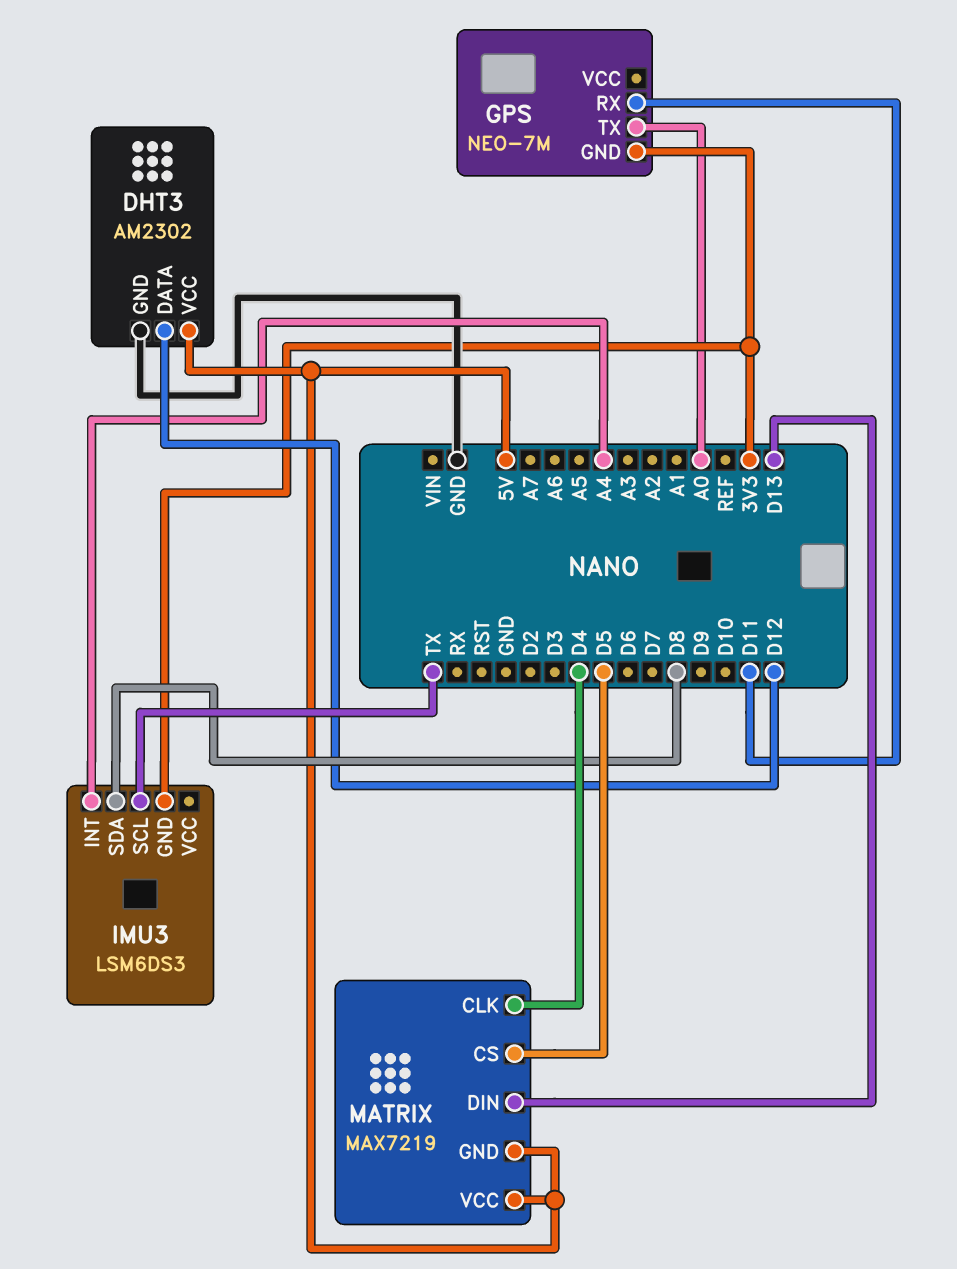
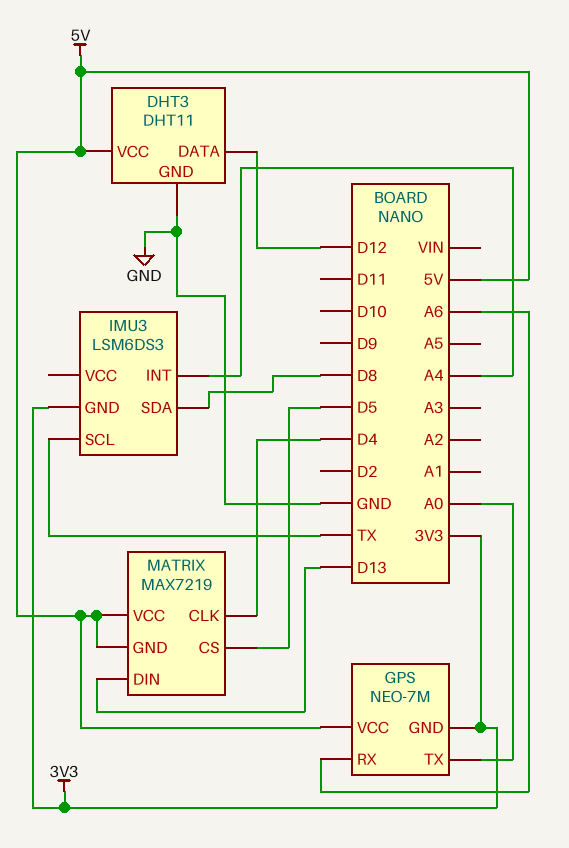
DHT3: AM2302 -> DHT11
GPS pin RX: D11 -> A6
GPS pin VCC: none -> 5V

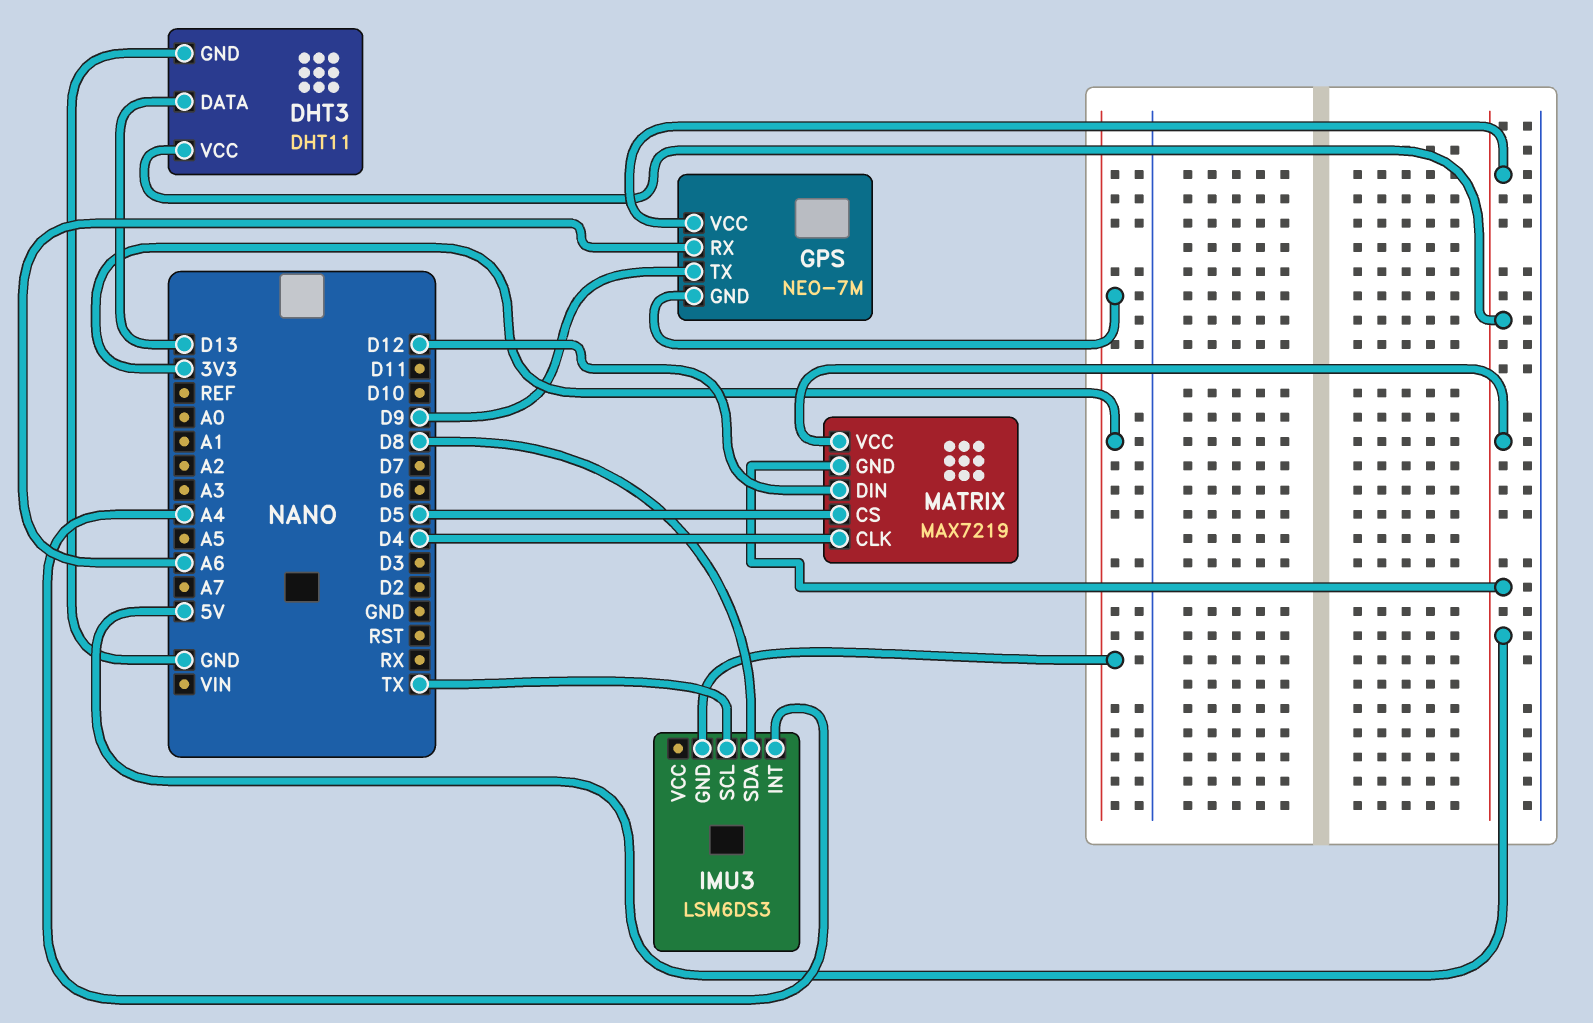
DHT3 pin DATA: D12 -> D13
GPS pin TX: A0 -> D9
MATRIX pin DIN: D13 -> D12

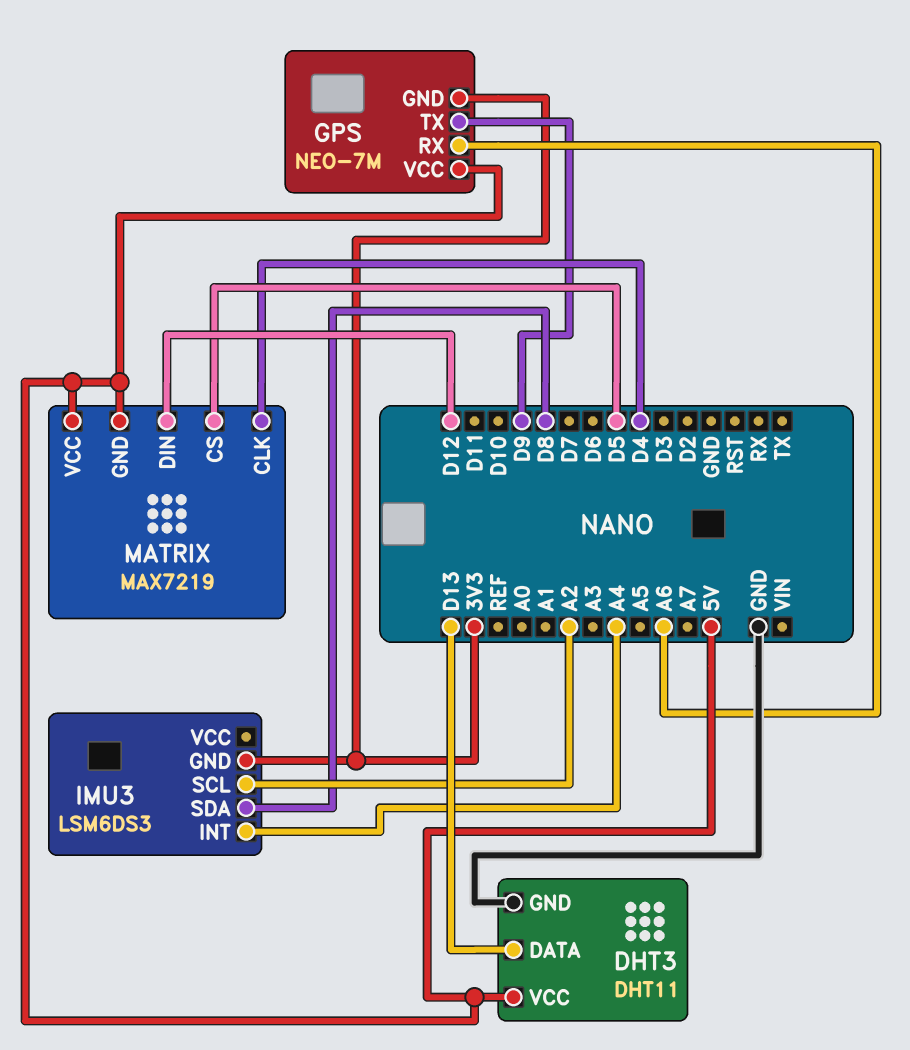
IMU3 pin SCL: TX -> A2

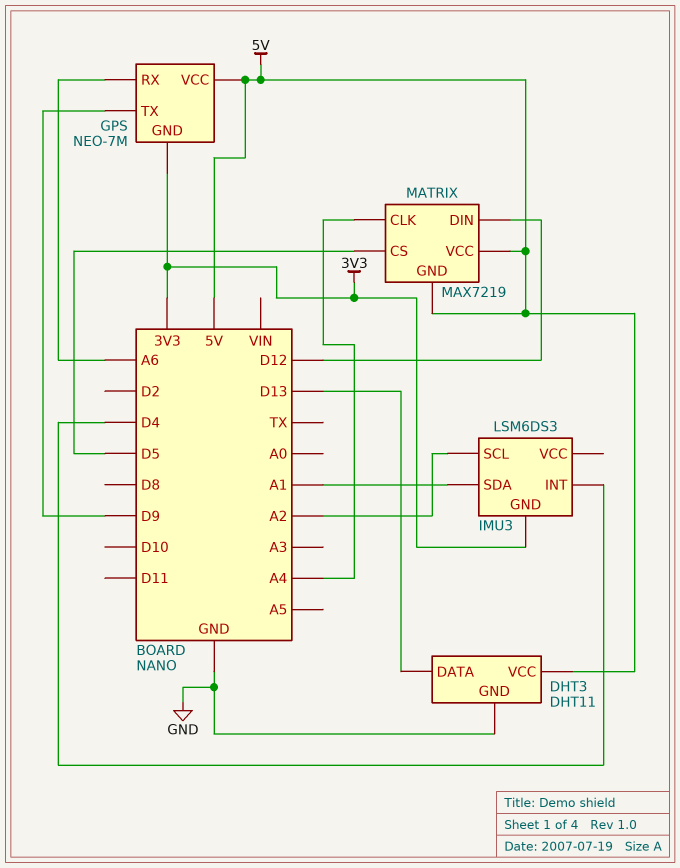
IMU3 pin INT: A4 -> D4
IMU3 pin SDA: D8 -> A1
MATRIX pin CLK: D4 -> A4

